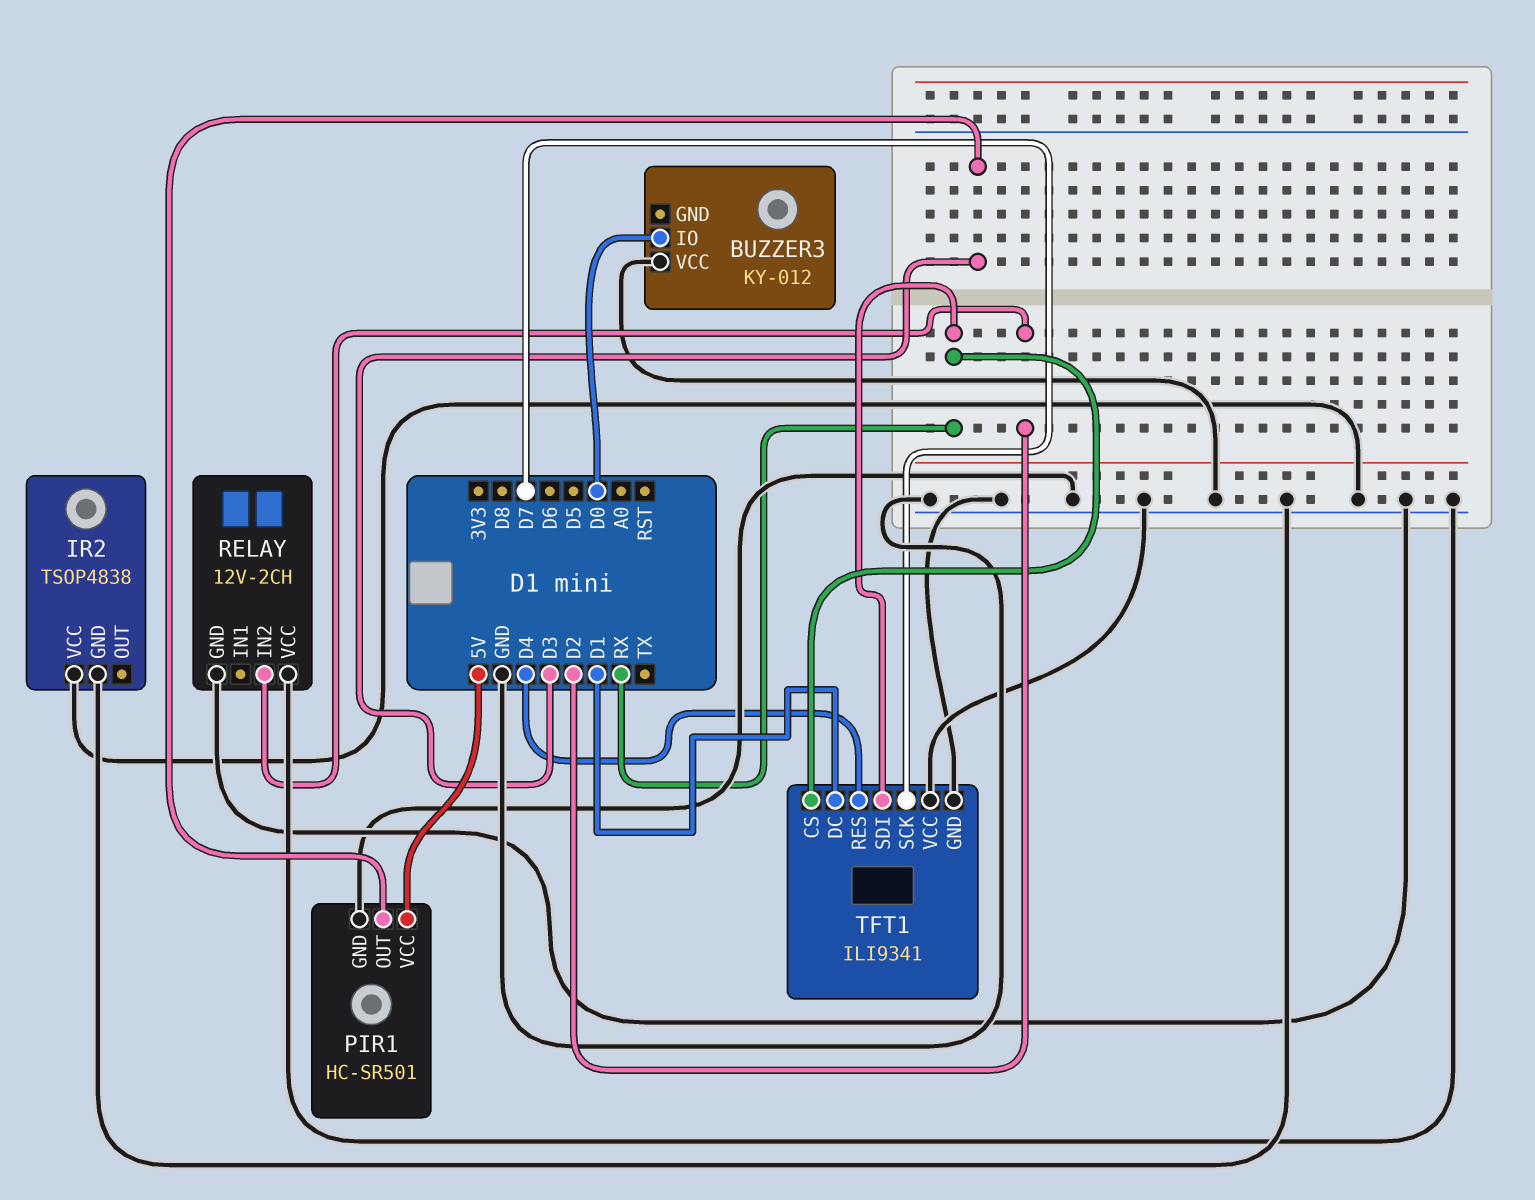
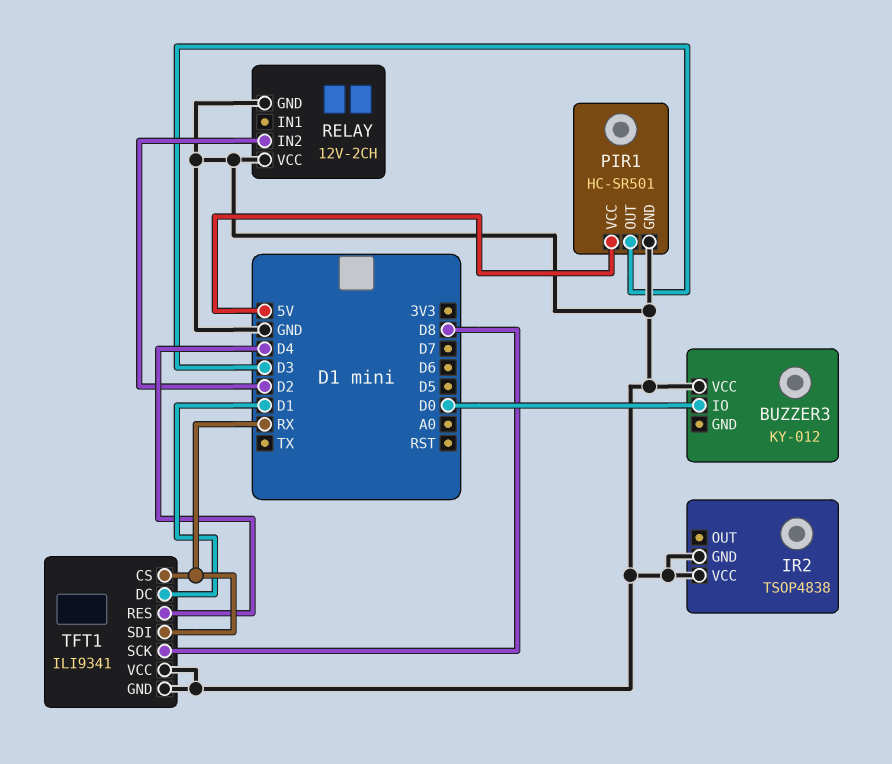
TFT1 pin SCK: D7 -> D8

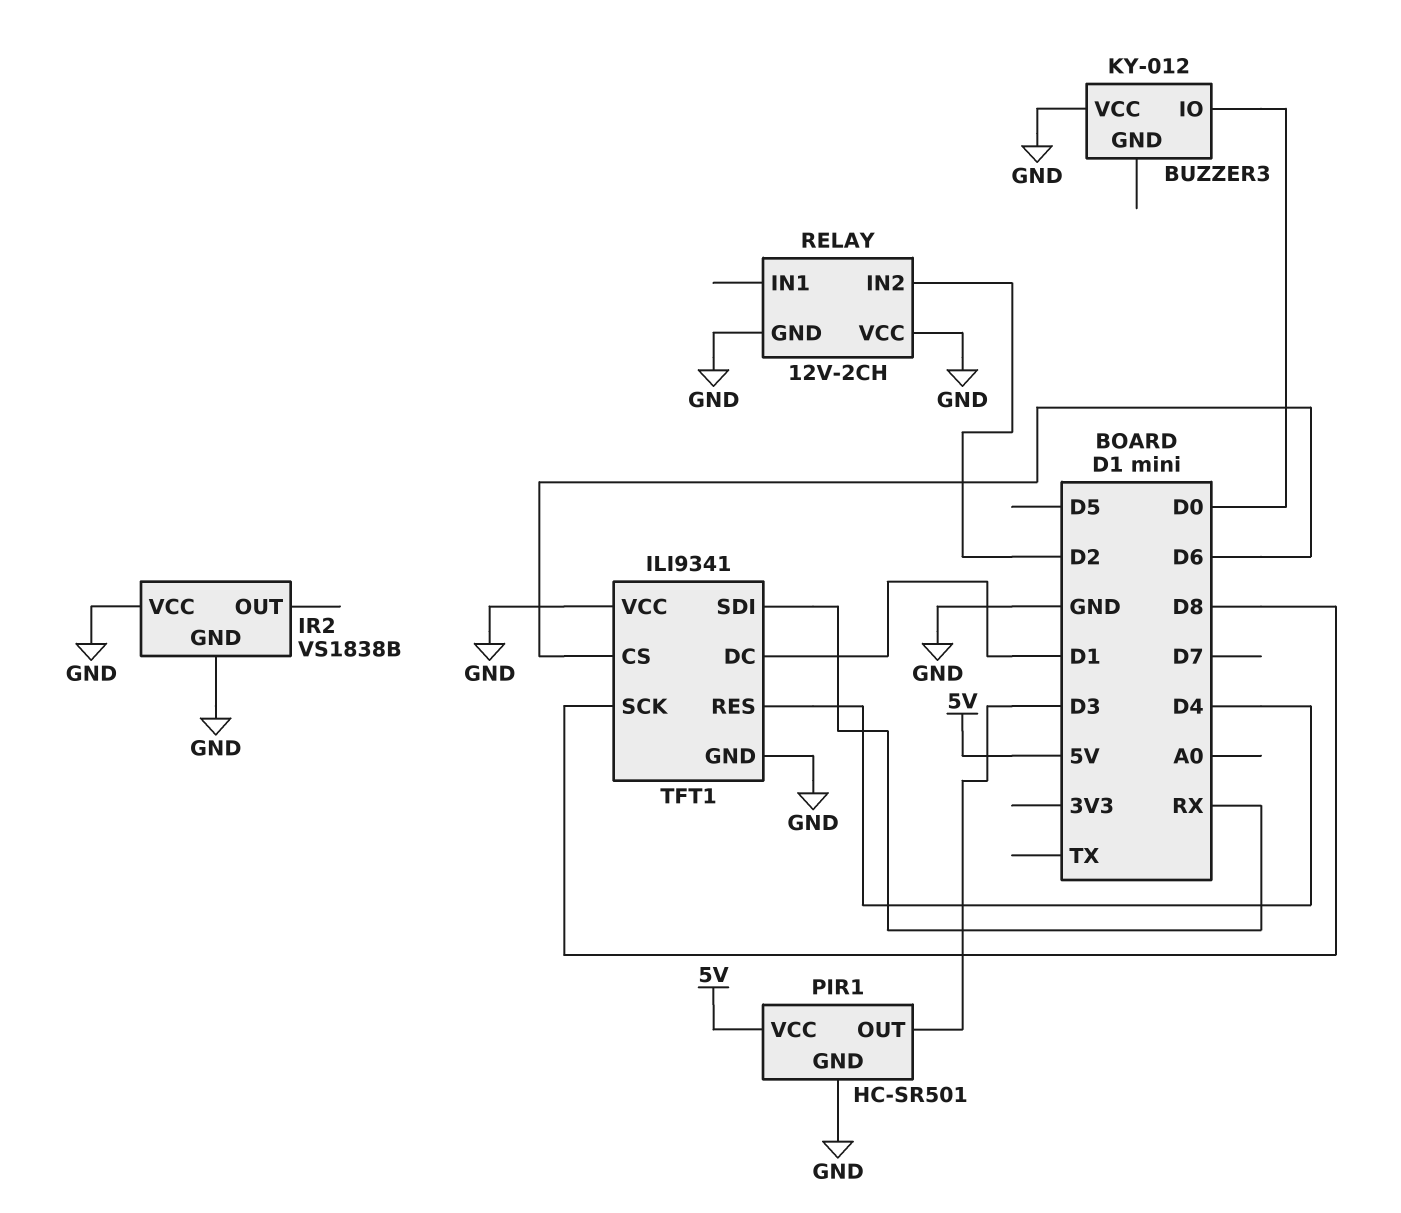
IR2: TSOP4838 -> VS1838B
TFT1 pin CS: RX -> D6

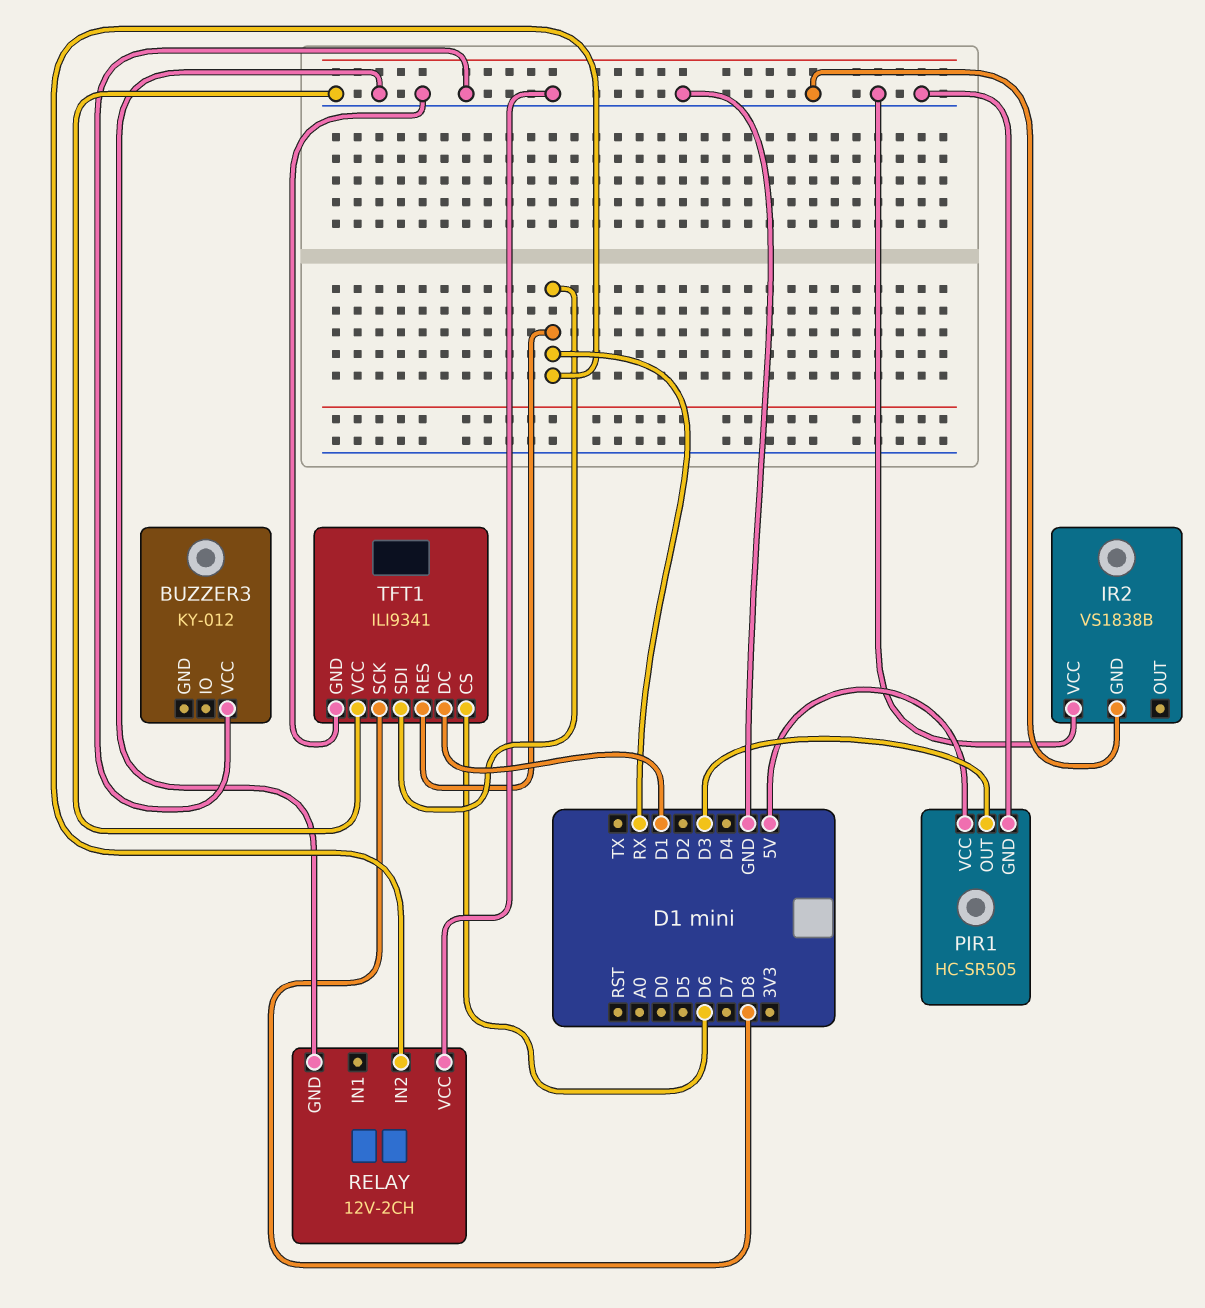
BUZZER3 pin IO: D0 -> none
PIR1: HC-SR501 -> HC-SR505
RELAY pin IN2: D2 -> RX
TFT1 pin RES: D4 -> RX

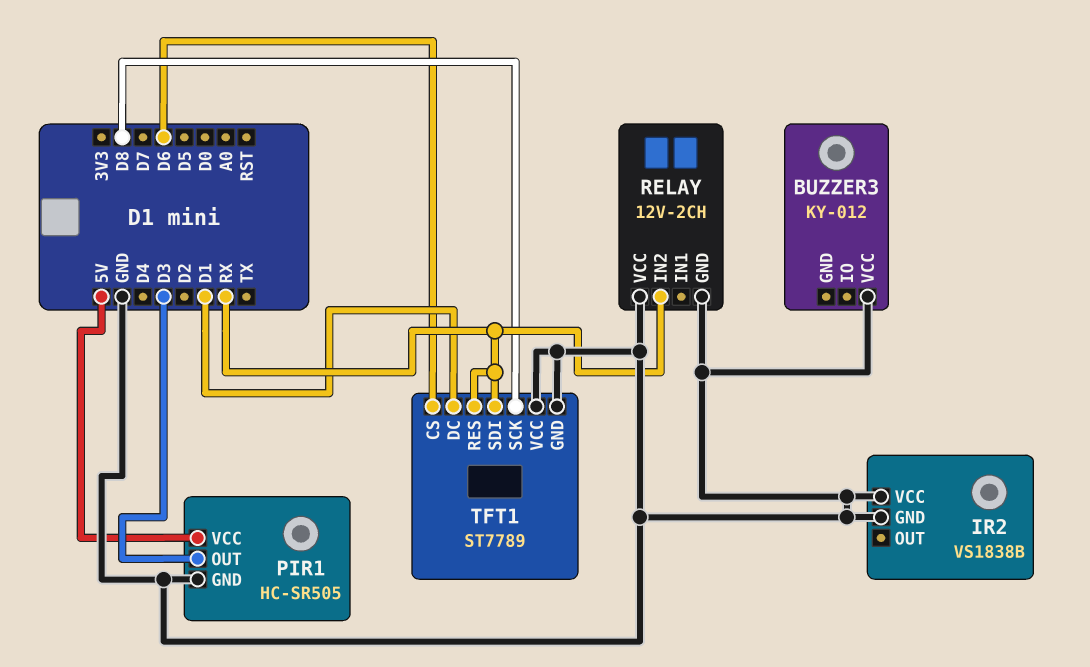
TFT1: ILI9341 -> ST7789

